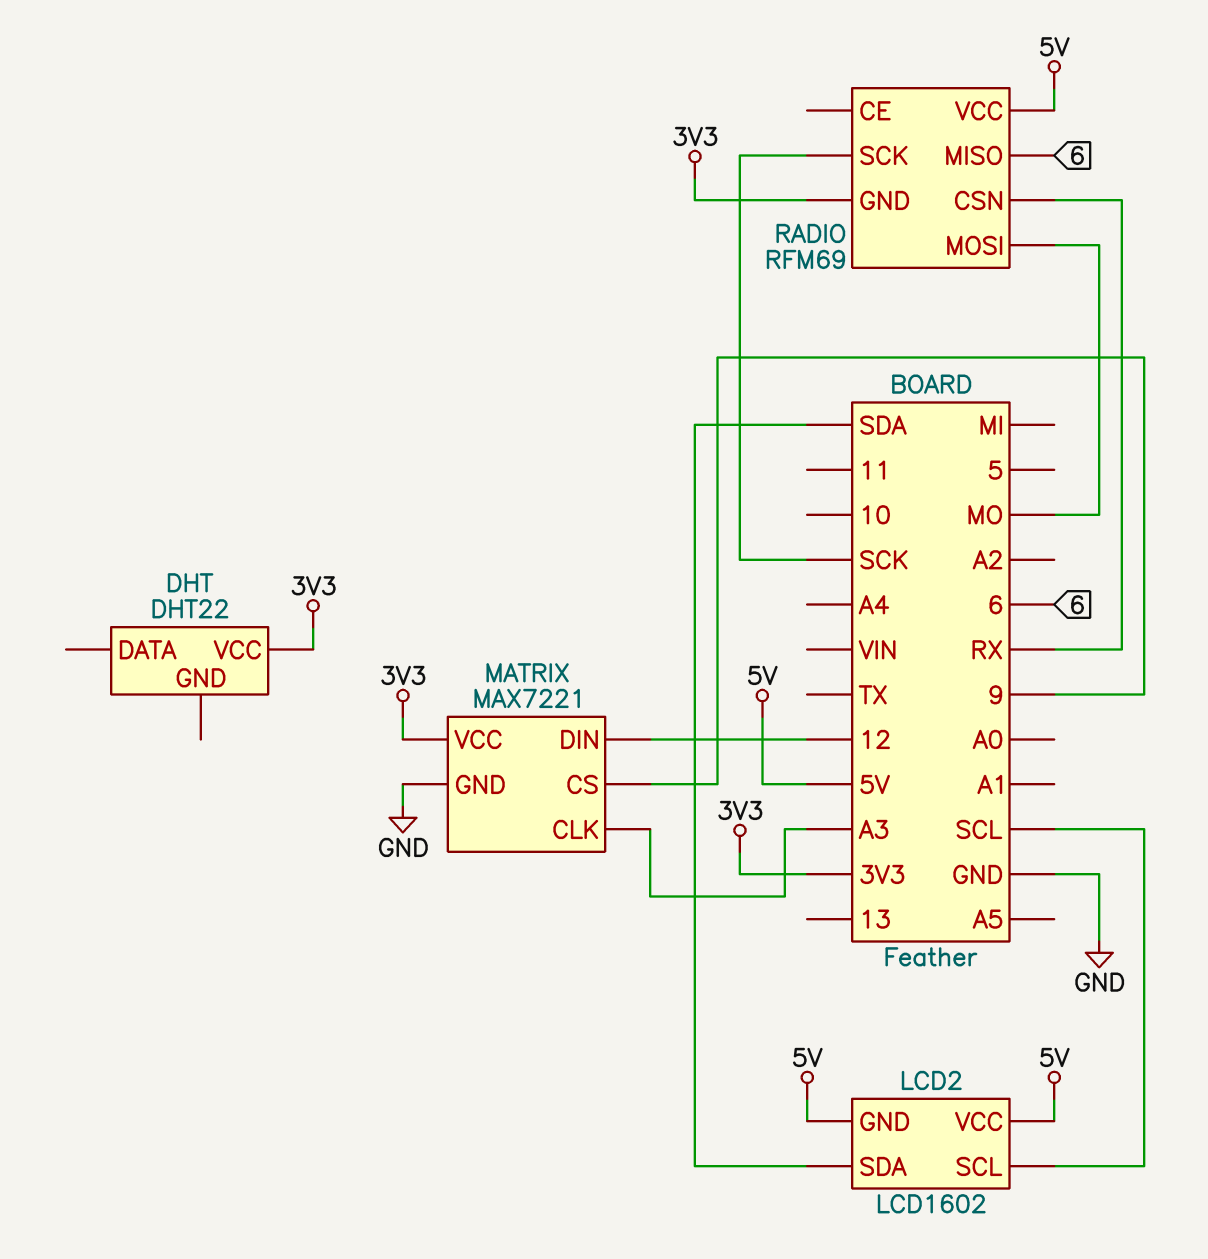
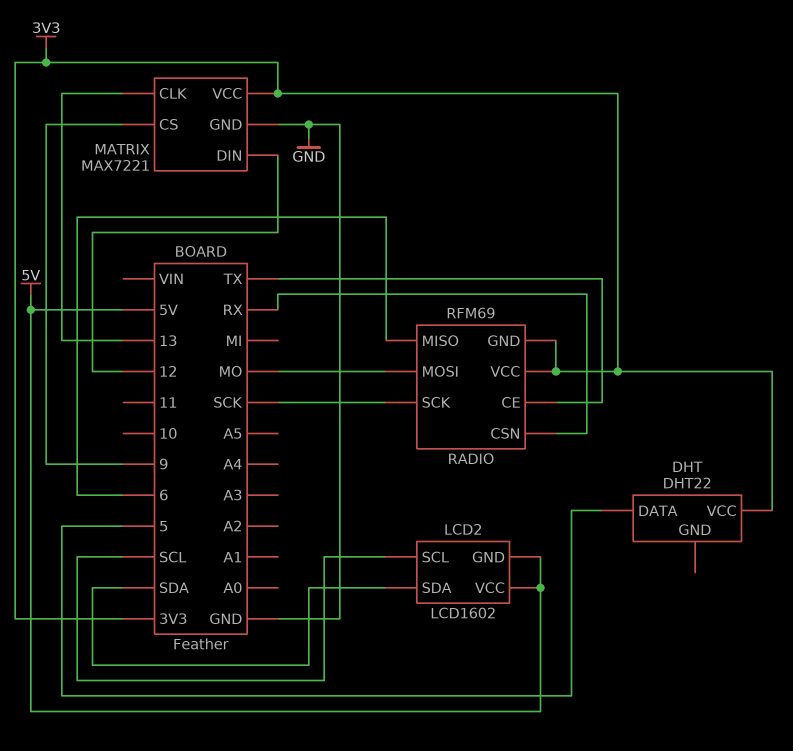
DHT pin DATA: none -> 5
MATRIX pin CLK: A3 -> 13
RADIO pin CE: none -> TX
RADIO pin VCC: 5V -> 3V3

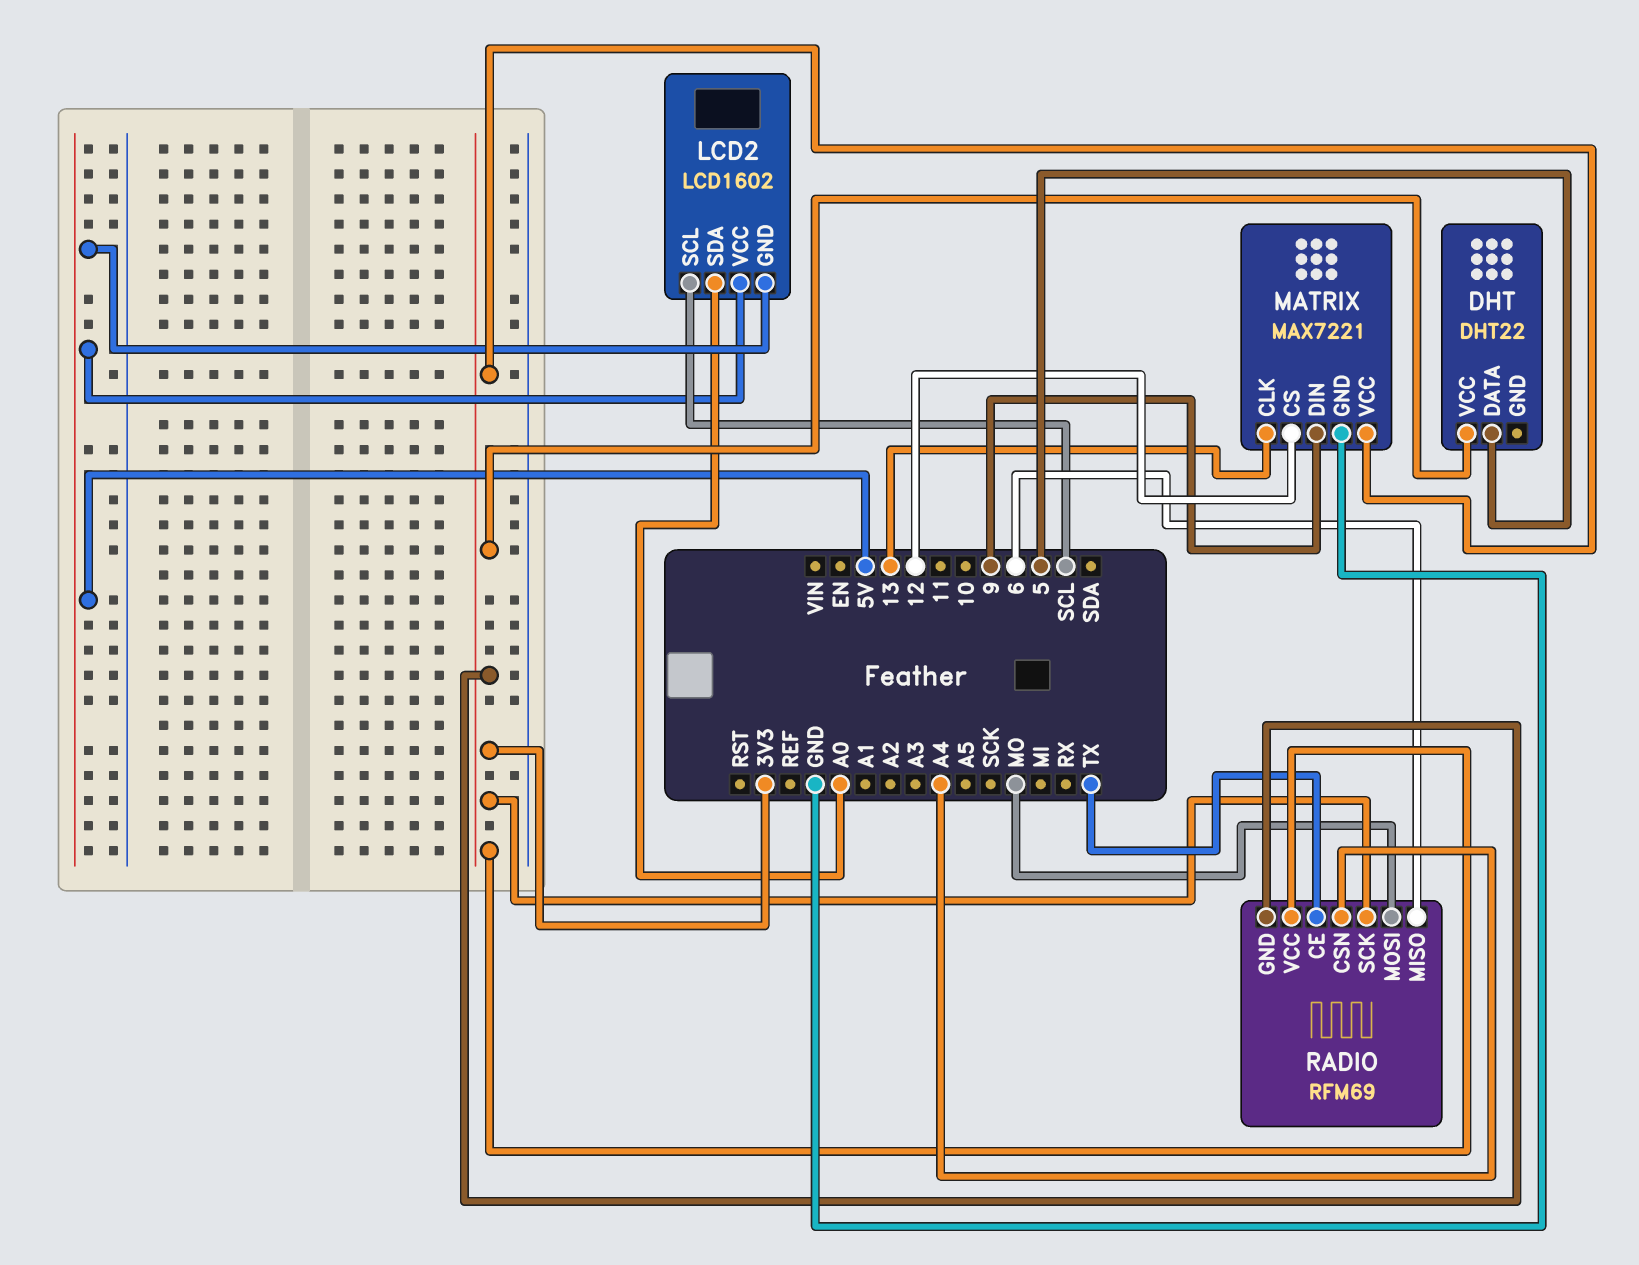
LCD2 pin SDA: SDA -> A0
MATRIX pin CS: 9 -> 12
MATRIX pin DIN: 12 -> 9
RADIO pin CSN: RX -> A4
RADIO pin SCK: SCK -> 3V3

